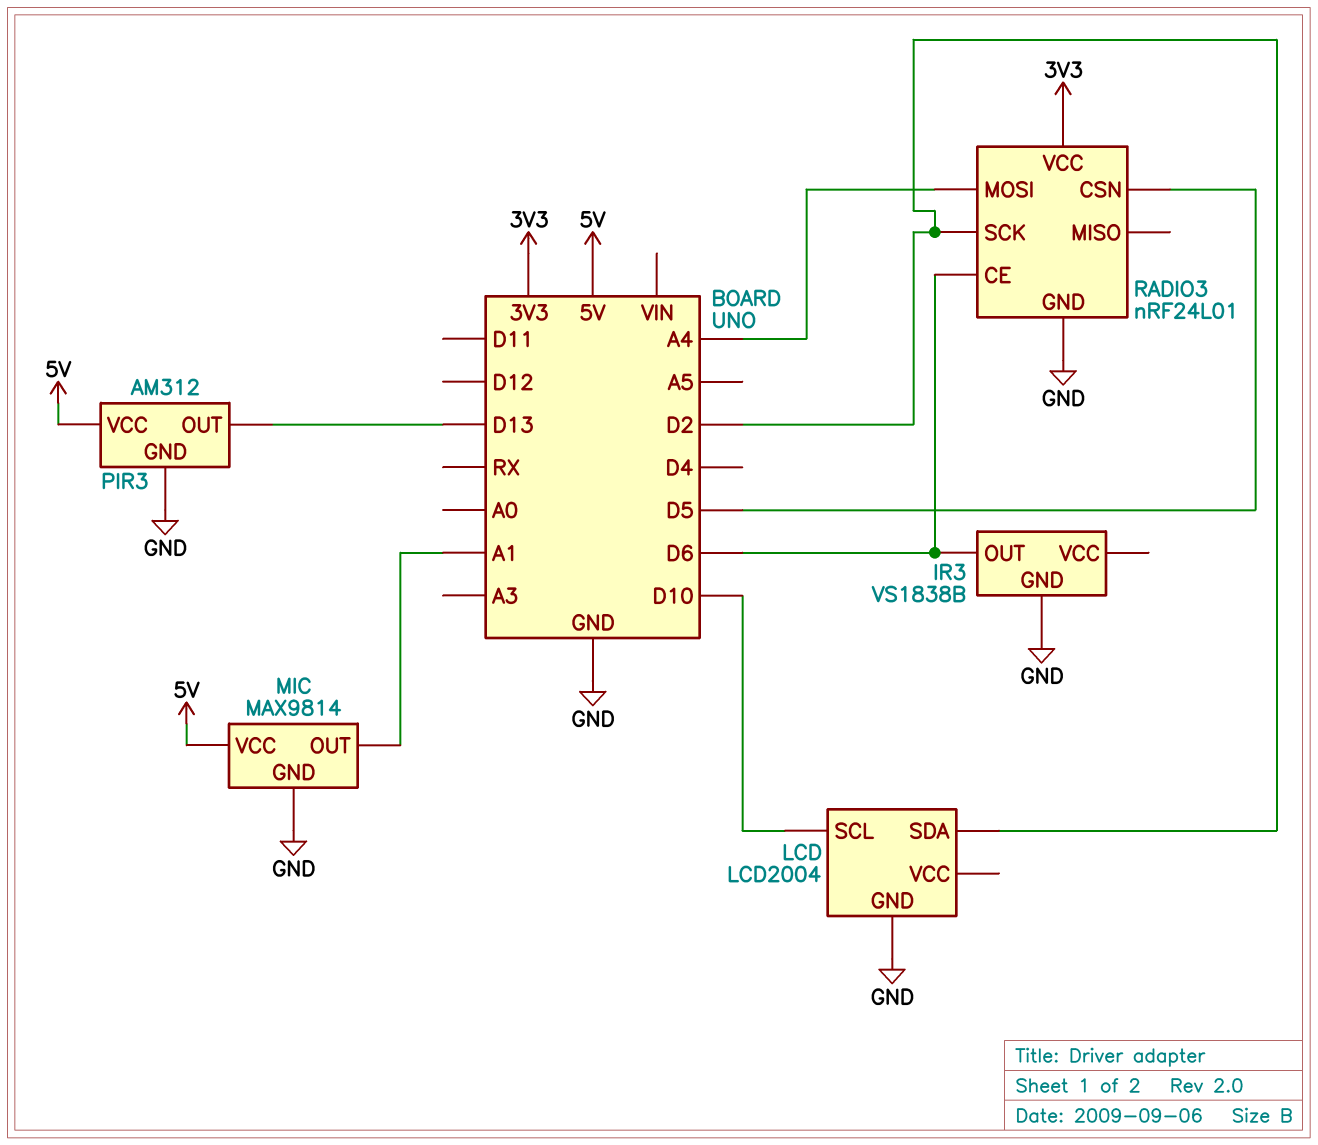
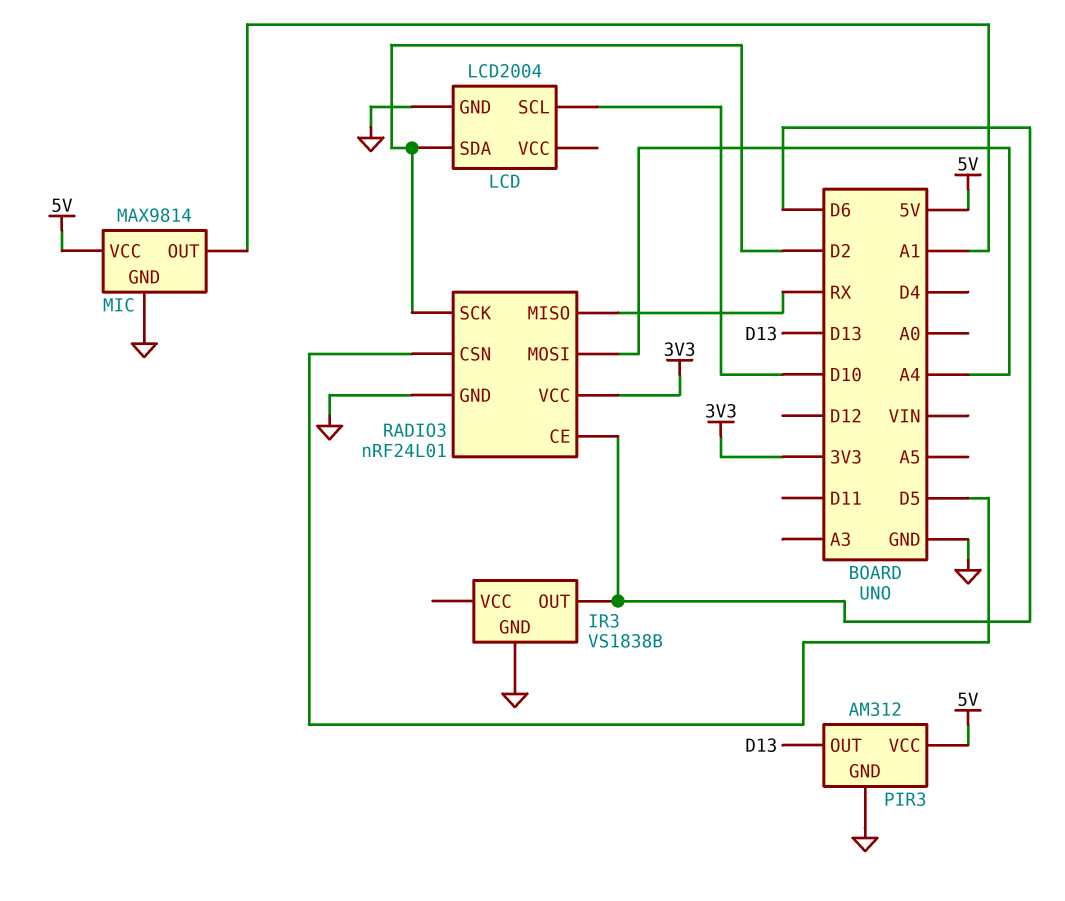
RADIO3 pin MISO: none -> RX

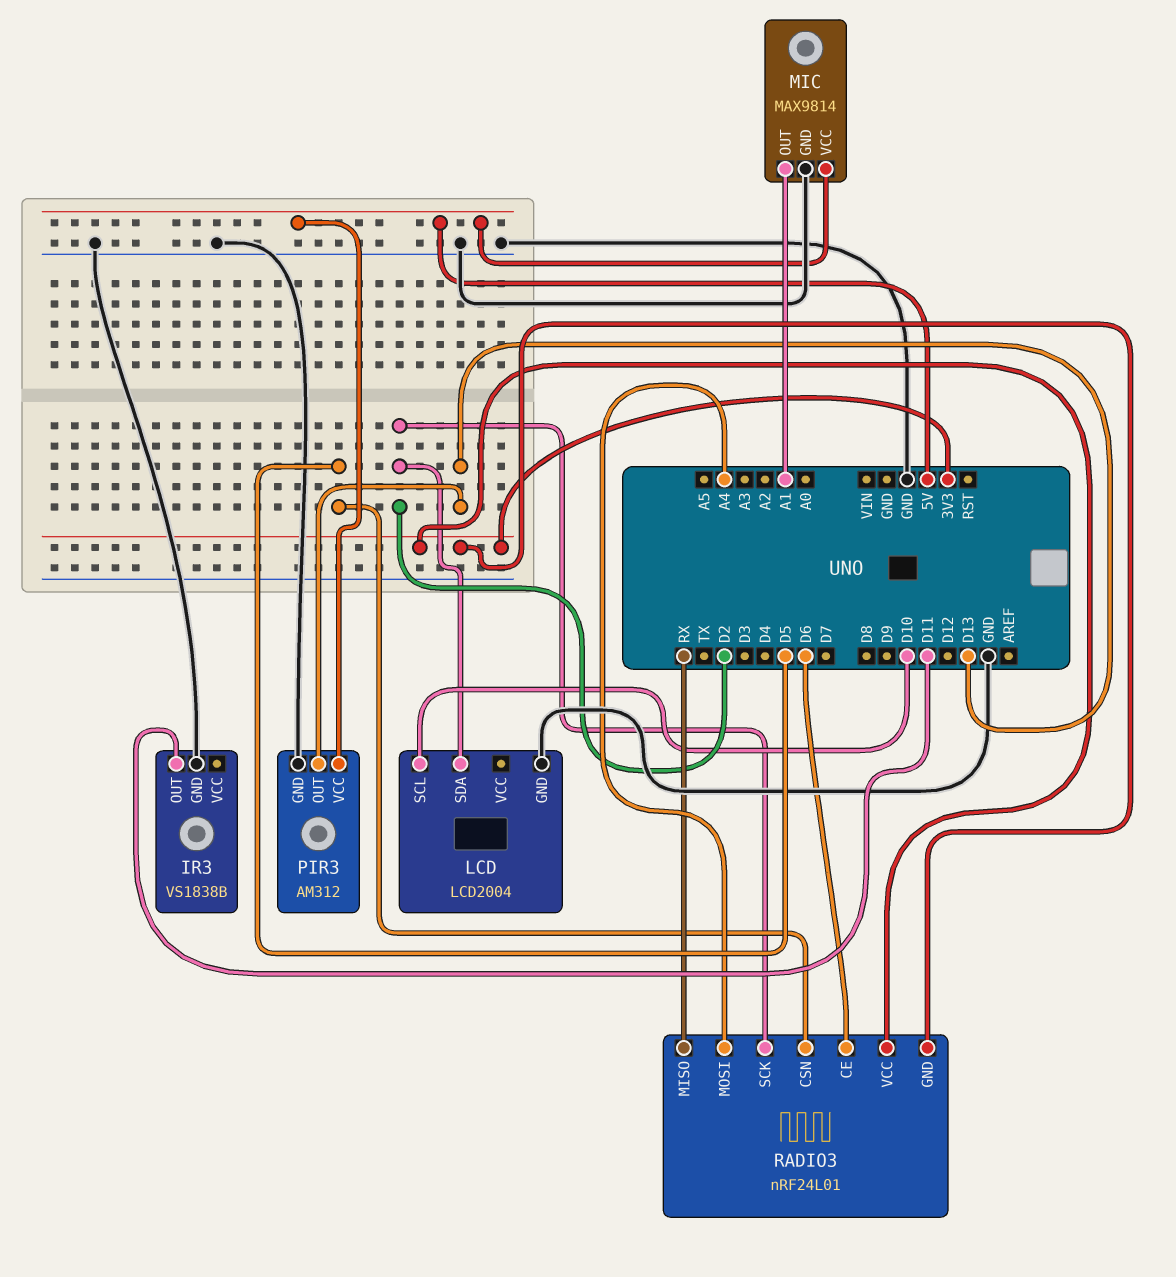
IR3 pin OUT: D6 -> D11
RADIO3 pin GND: GND -> 3V3

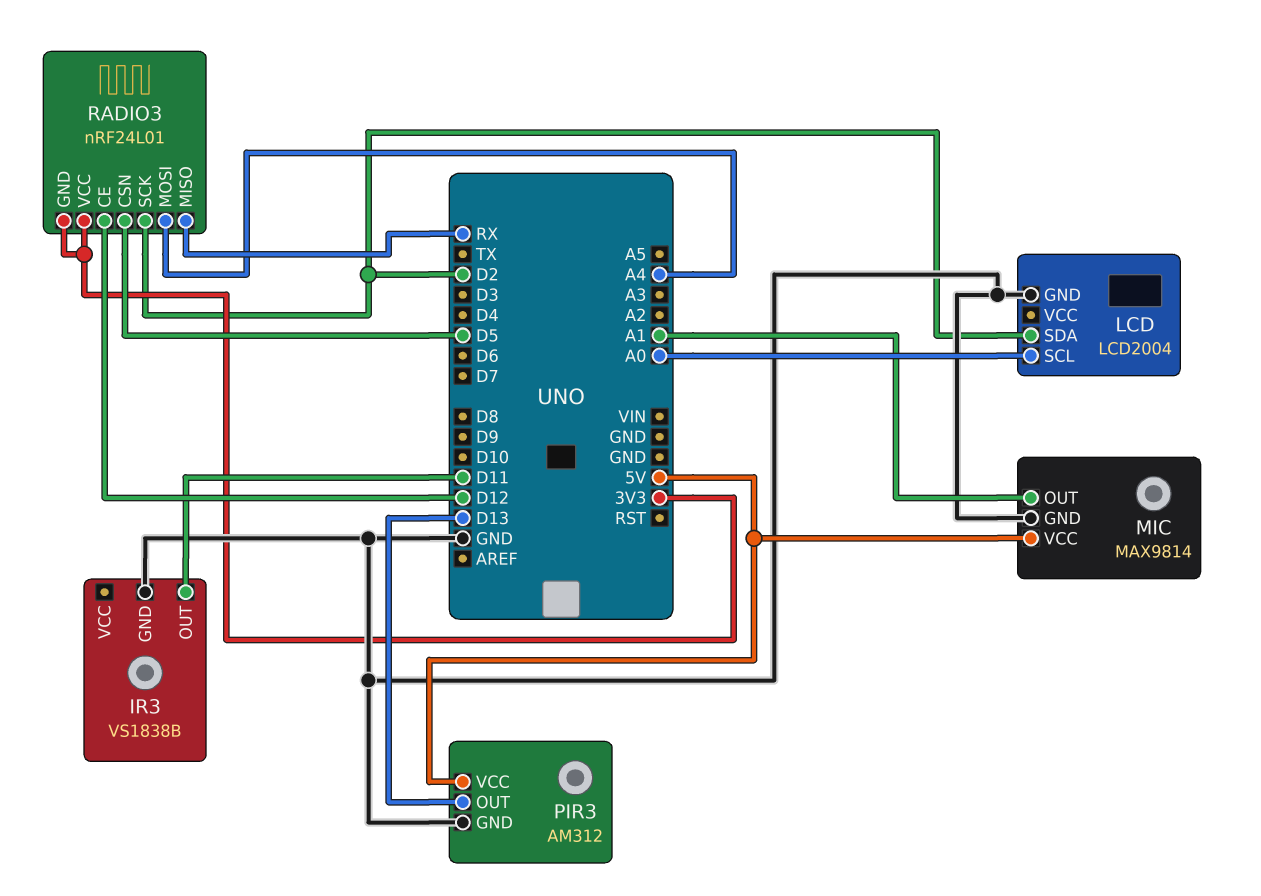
LCD pin SCL: D10 -> A0
RADIO3 pin CE: D6 -> D12

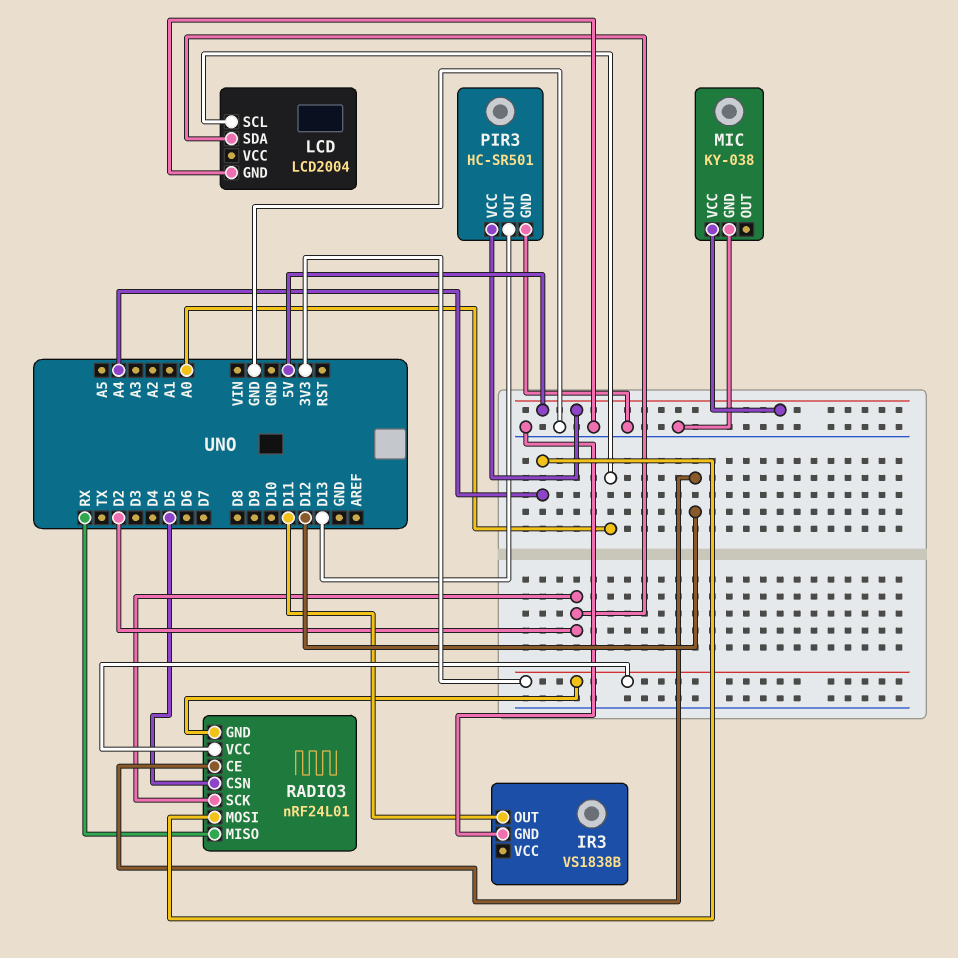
MIC: MAX9814 -> KY-038
MIC pin OUT: A1 -> none
PIR3: AM312 -> HC-SR501

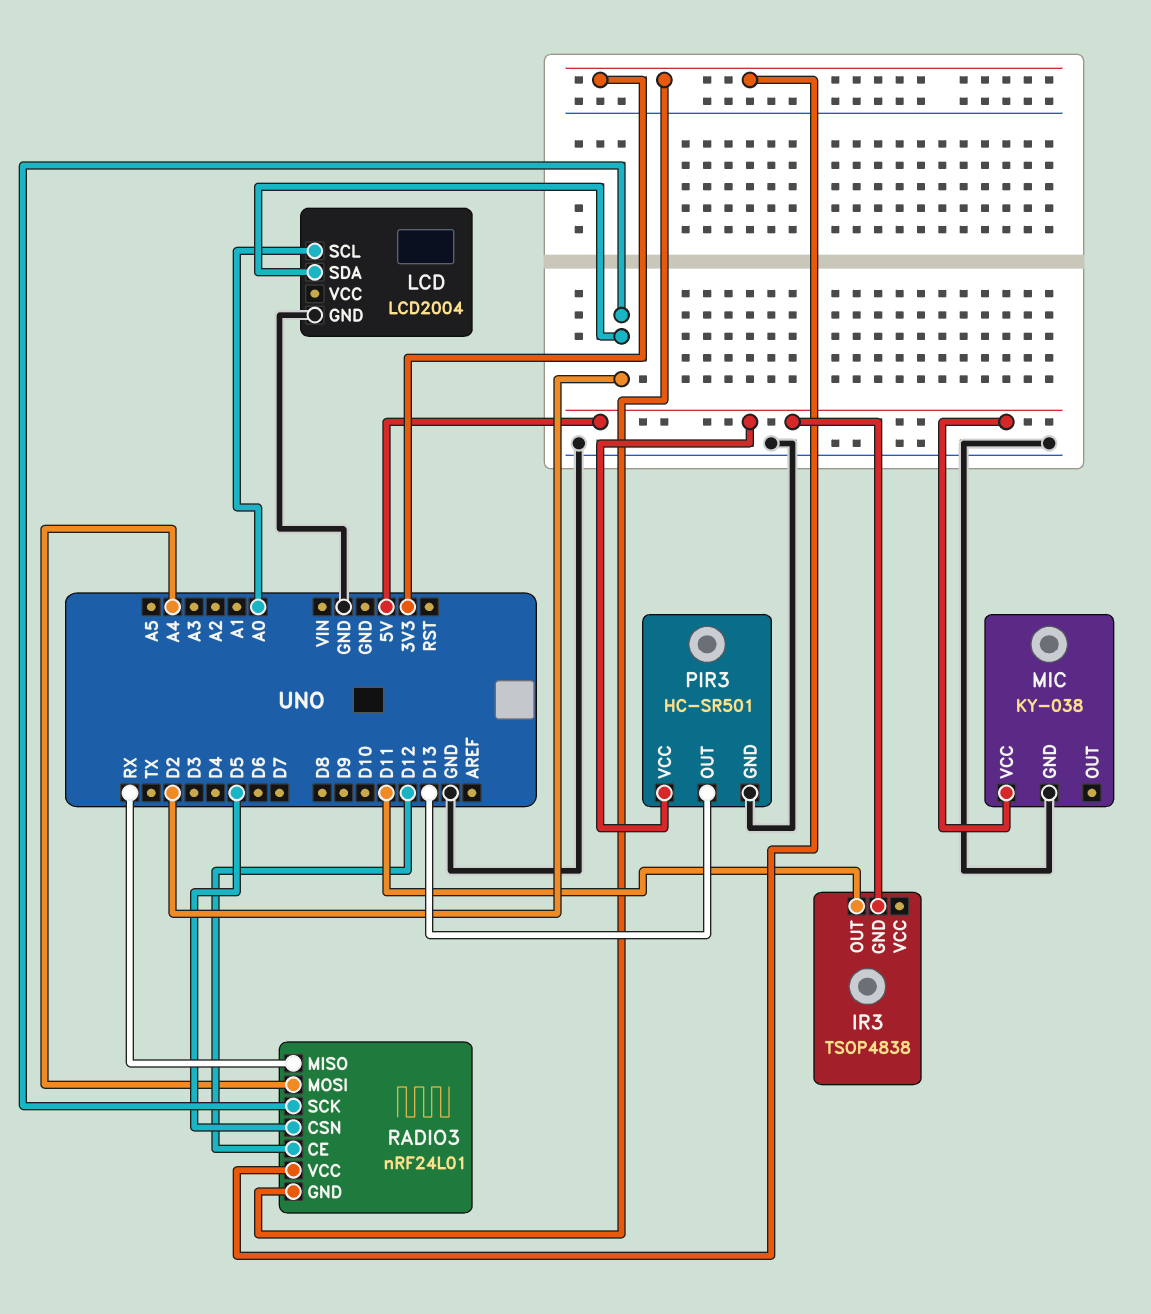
IR3: VS1838B -> TSOP4838
IR3 pin GND: GND -> 5V

